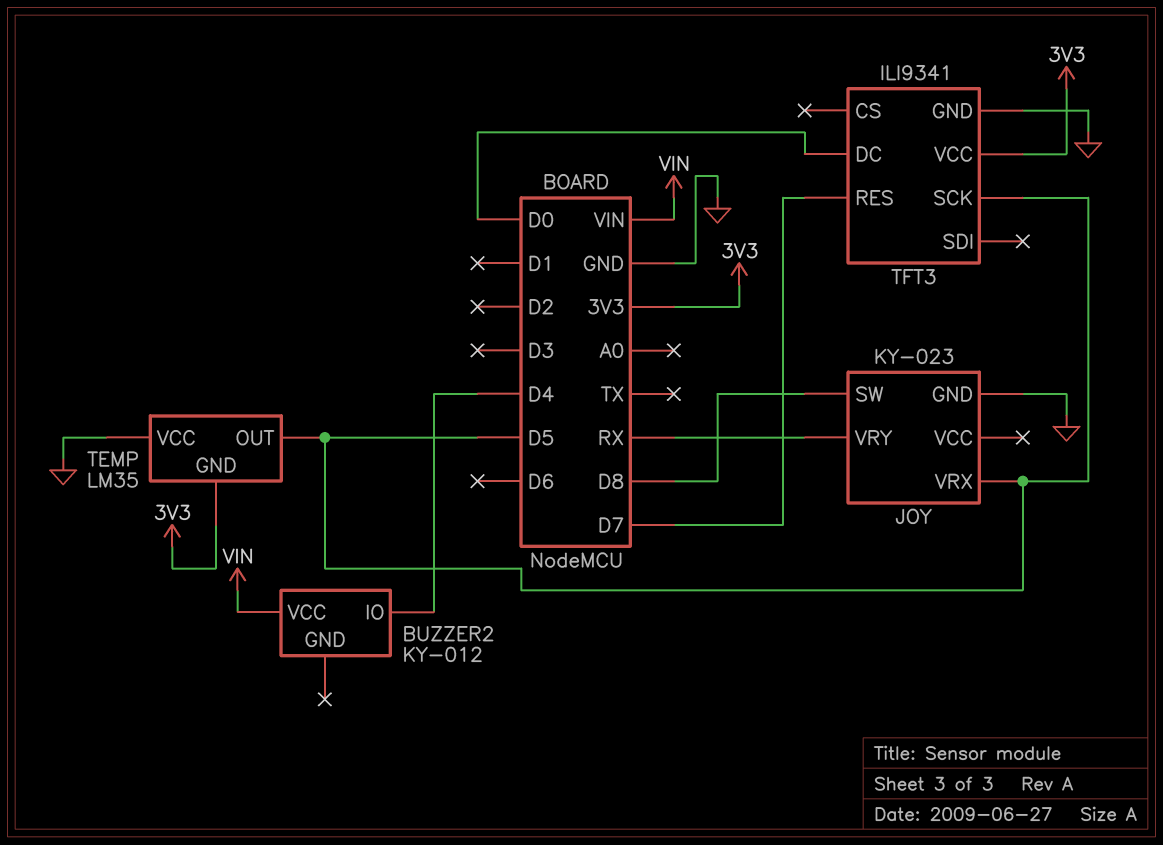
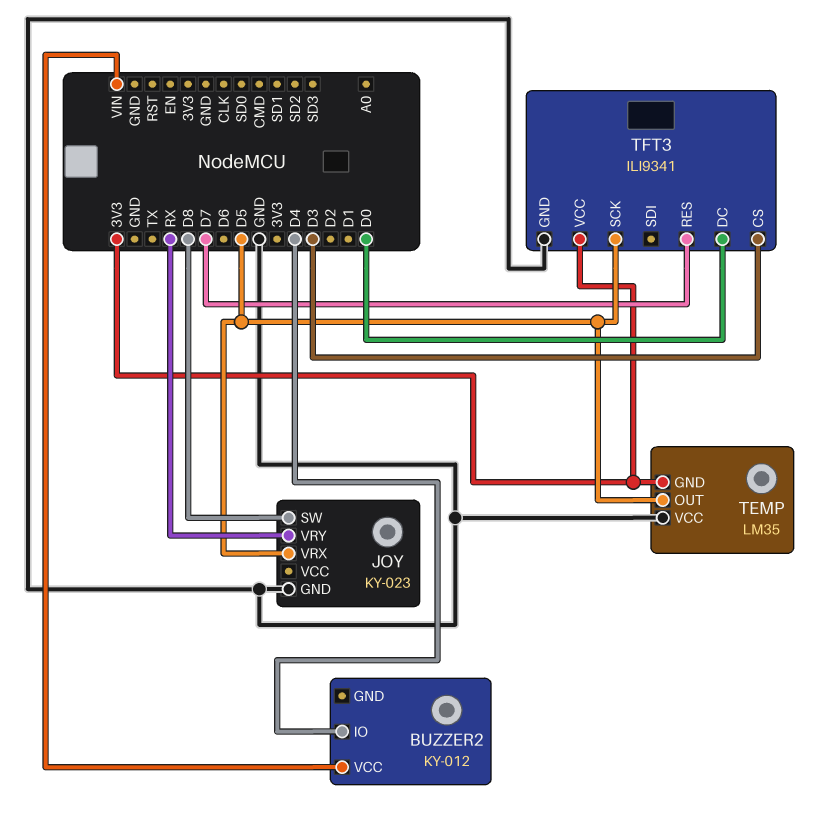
TFT3 pin CS: none -> D3

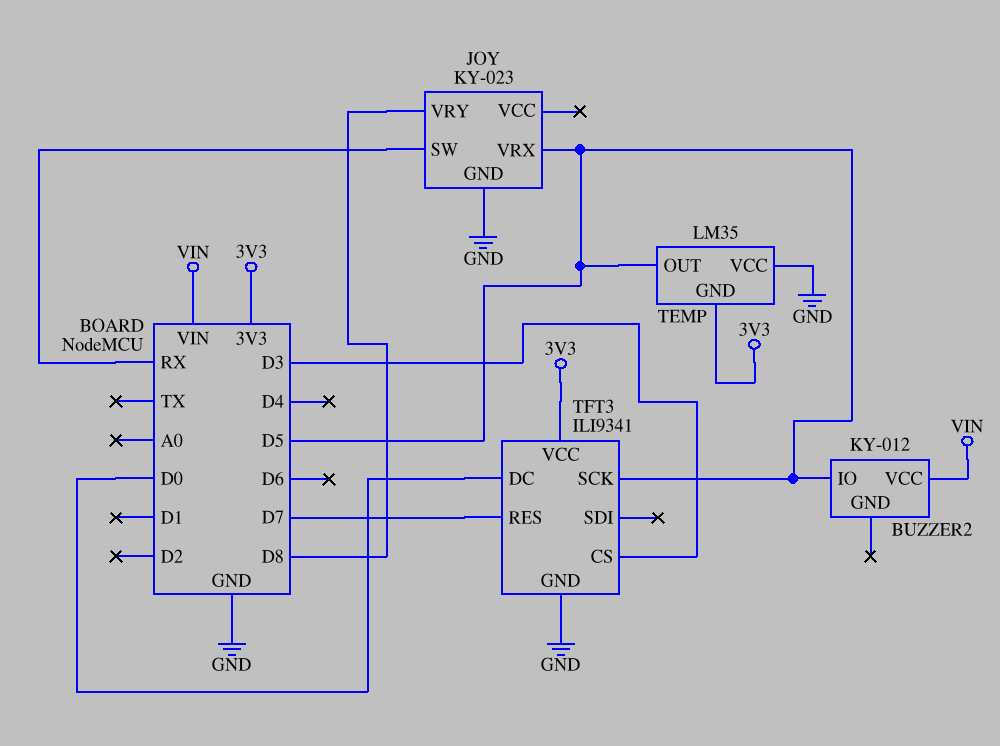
BUZZER2 pin IO: D4 -> D5
JOY pin SW: D8 -> RX
JOY pin VRY: RX -> D8

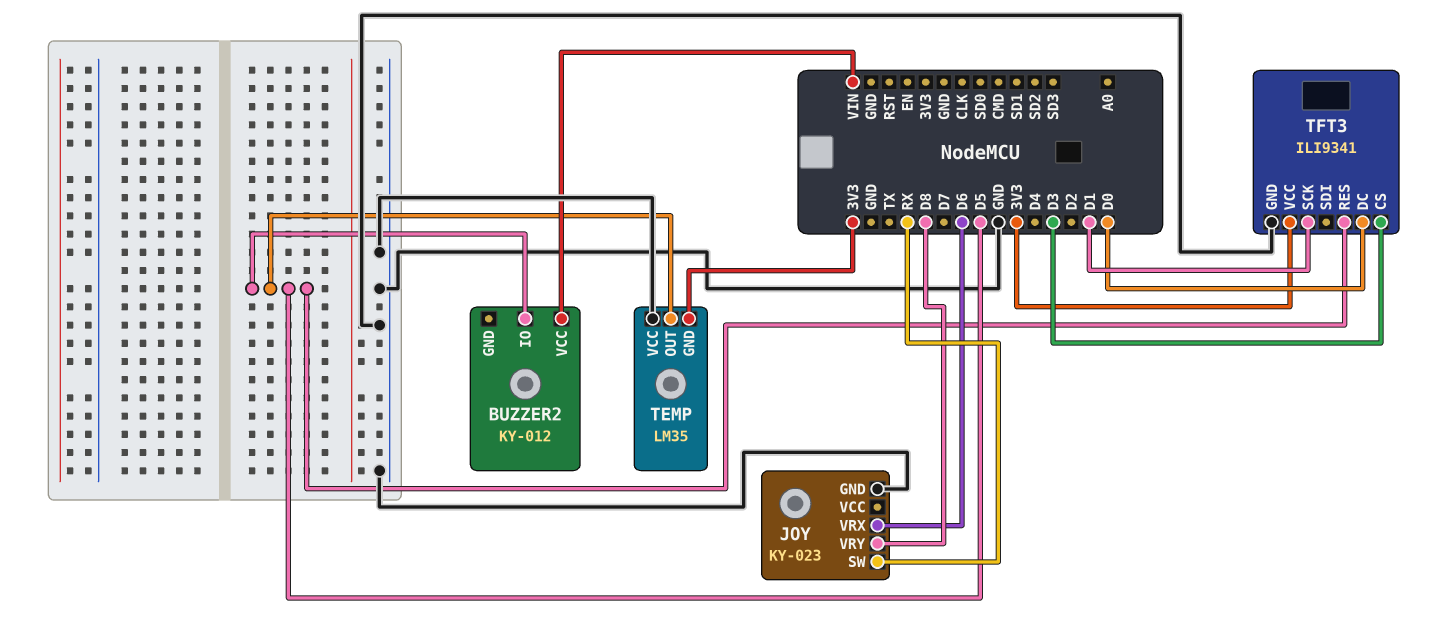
JOY pin VRX: D5 -> D6
TFT3 pin RES: D7 -> D5
TFT3 pin SCK: D5 -> D1

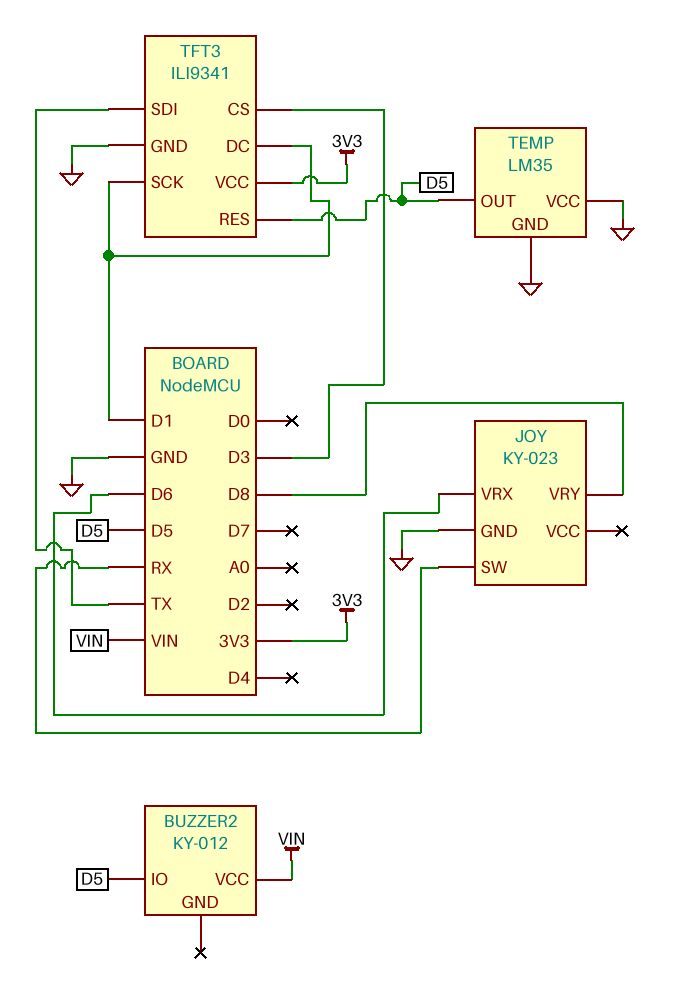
TEMP pin GND: 3V3 -> GND
TFT3 pin DC: D0 -> D1
TFT3 pin SDI: none -> TX

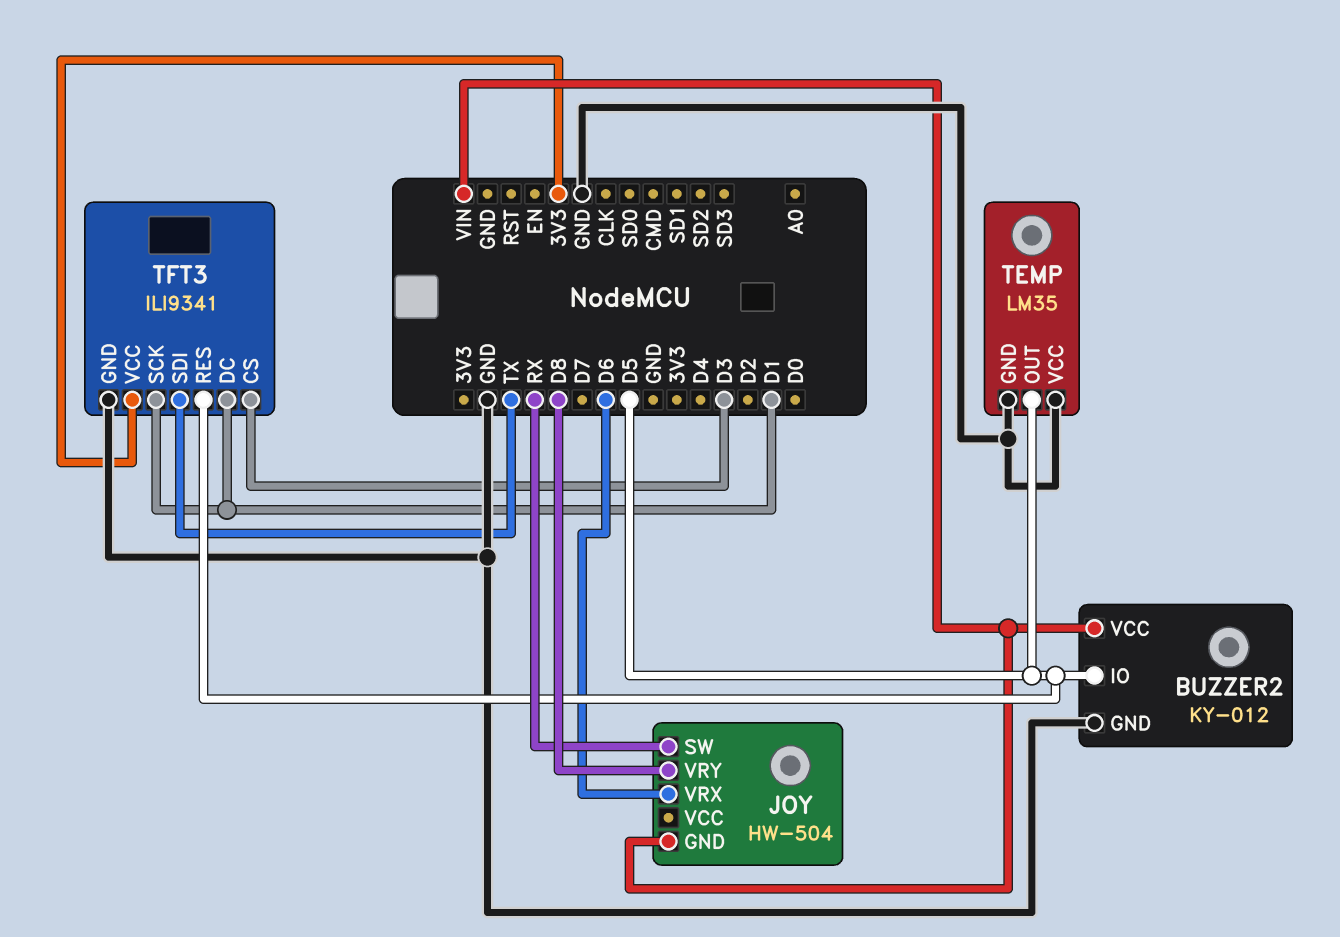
BUZZER2 pin GND: none -> GND
JOY: KY-023 -> HW-504
JOY pin GND: GND -> VIN

